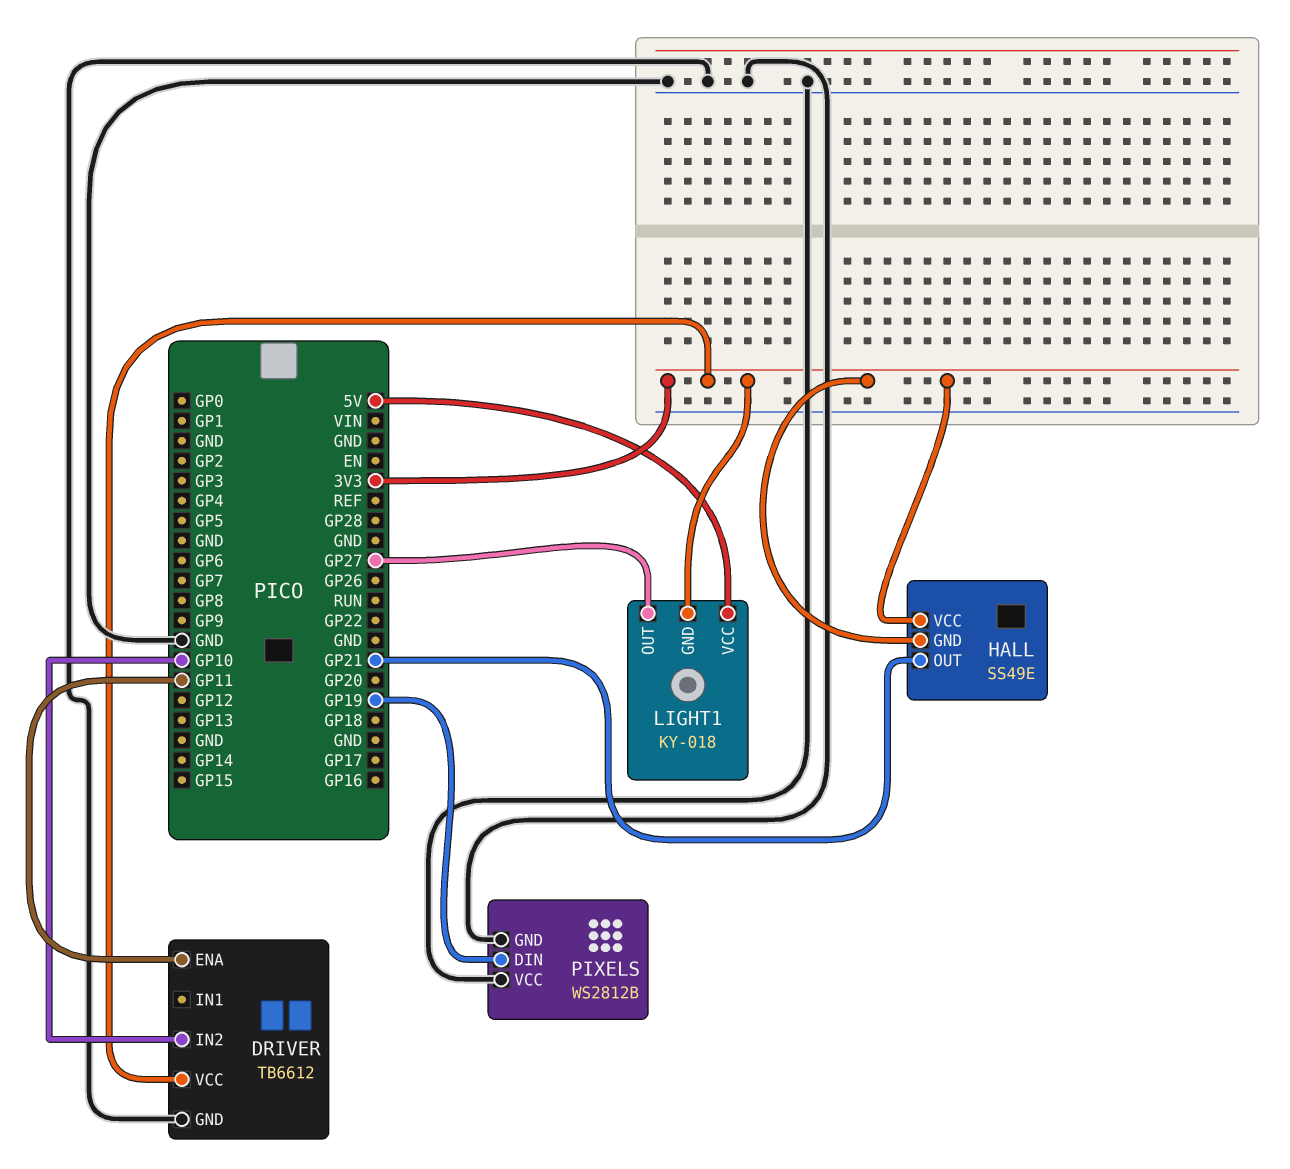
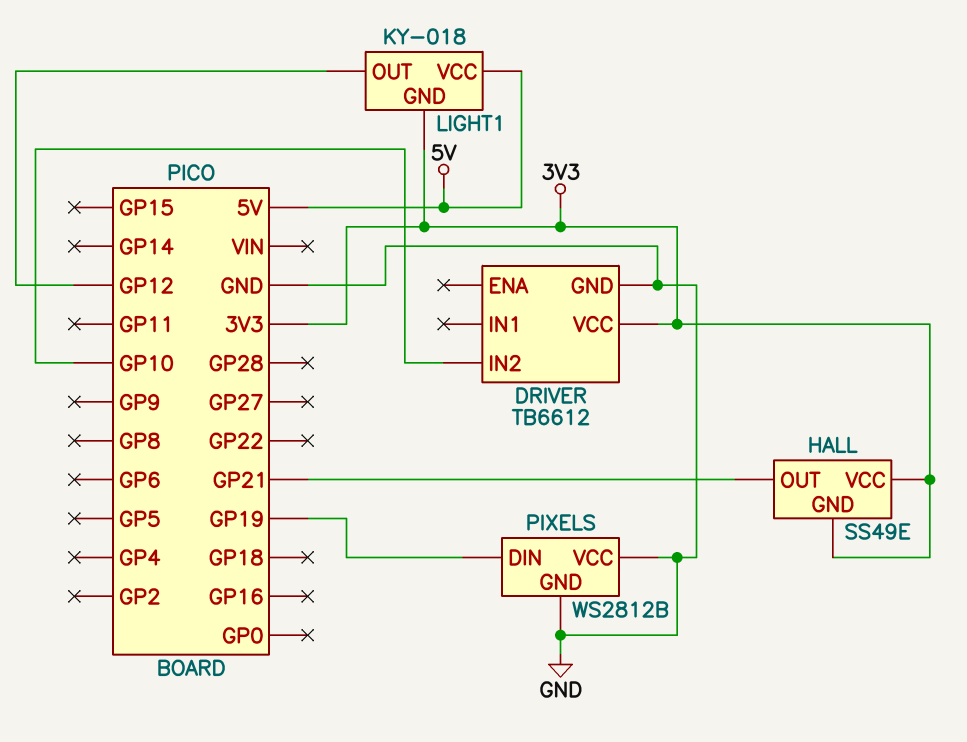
DRIVER pin ENA: GP11 -> none
LIGHT1 pin OUT: GP27 -> GP12

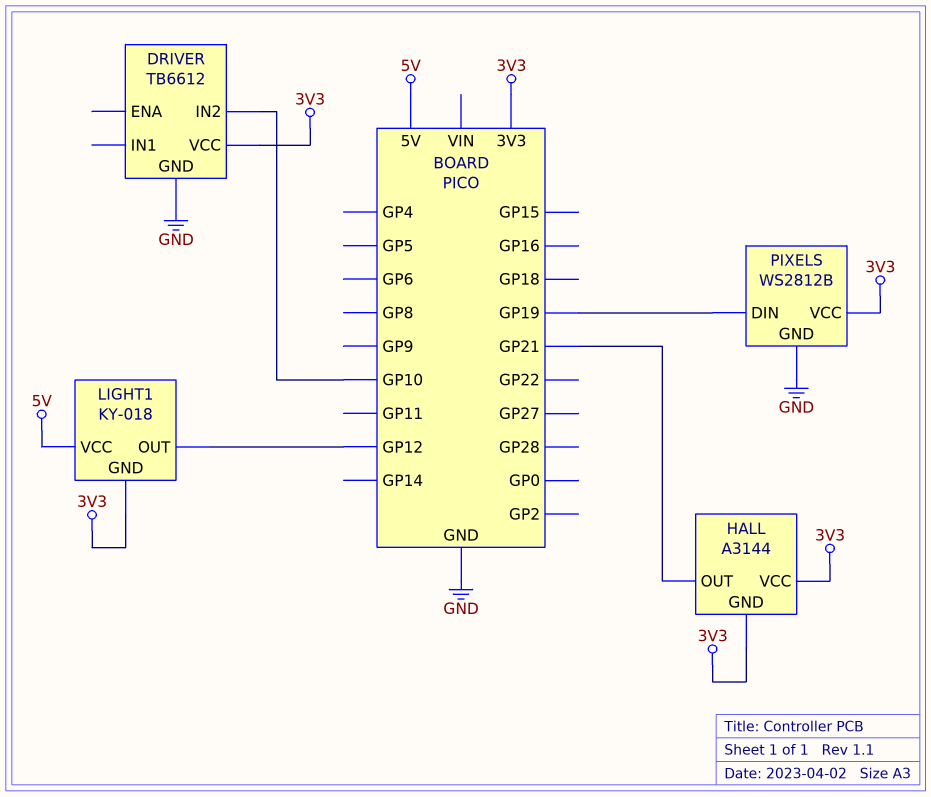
HALL: SS49E -> A3144
PIXELS pin VCC: GND -> 3V3

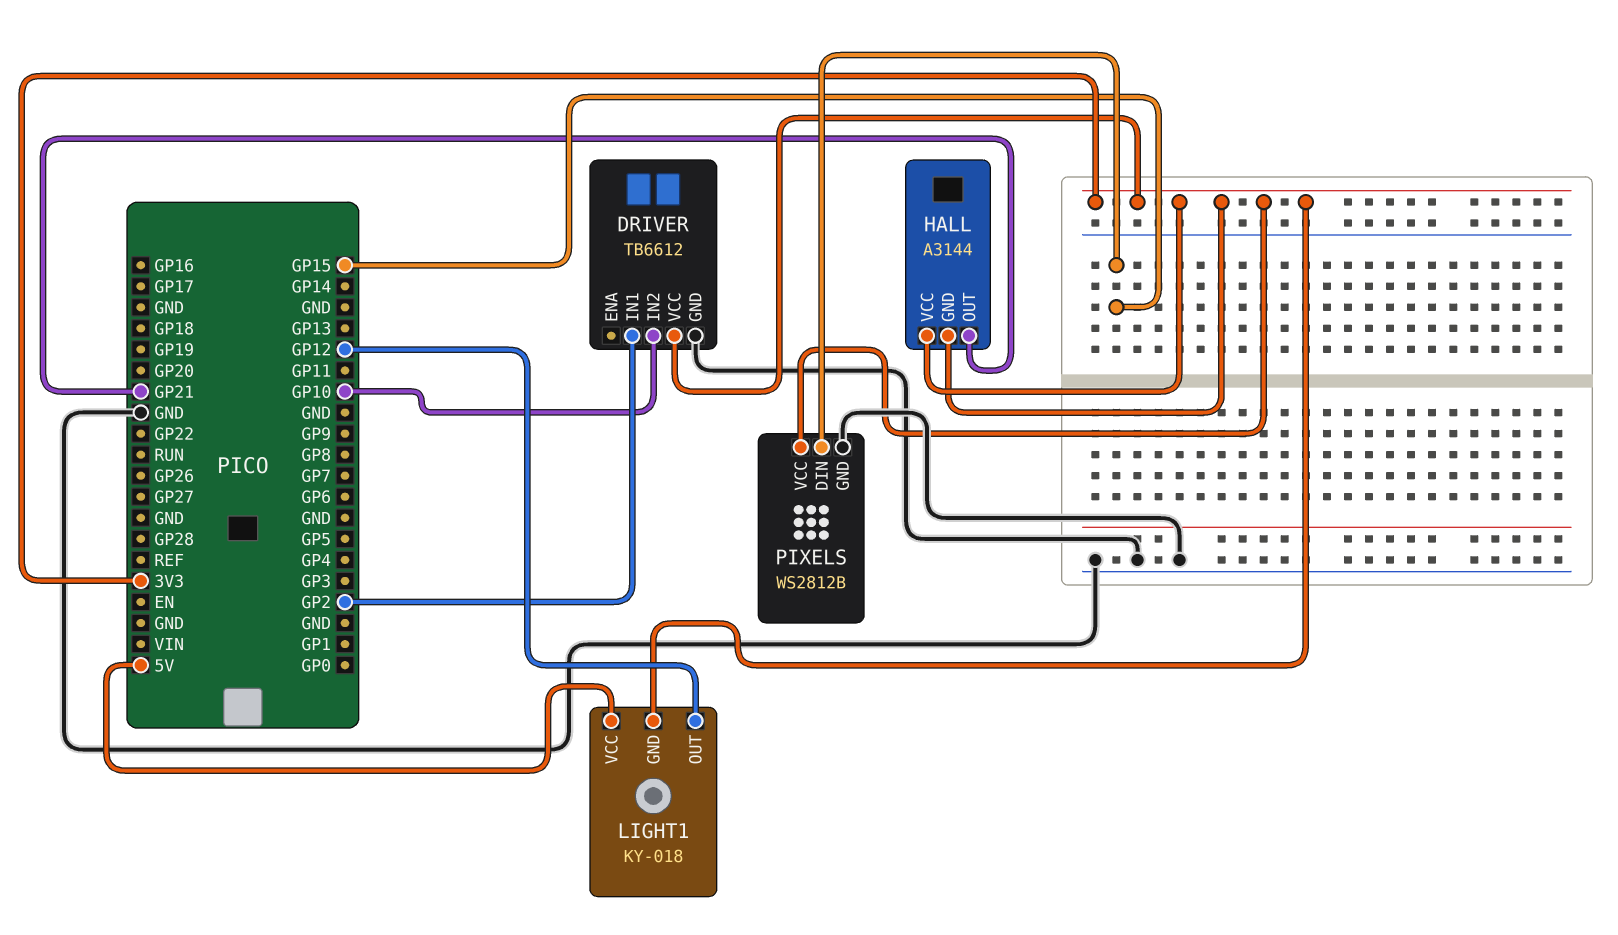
DRIVER pin IN1: none -> GP2
PIXELS pin DIN: GP19 -> GP15

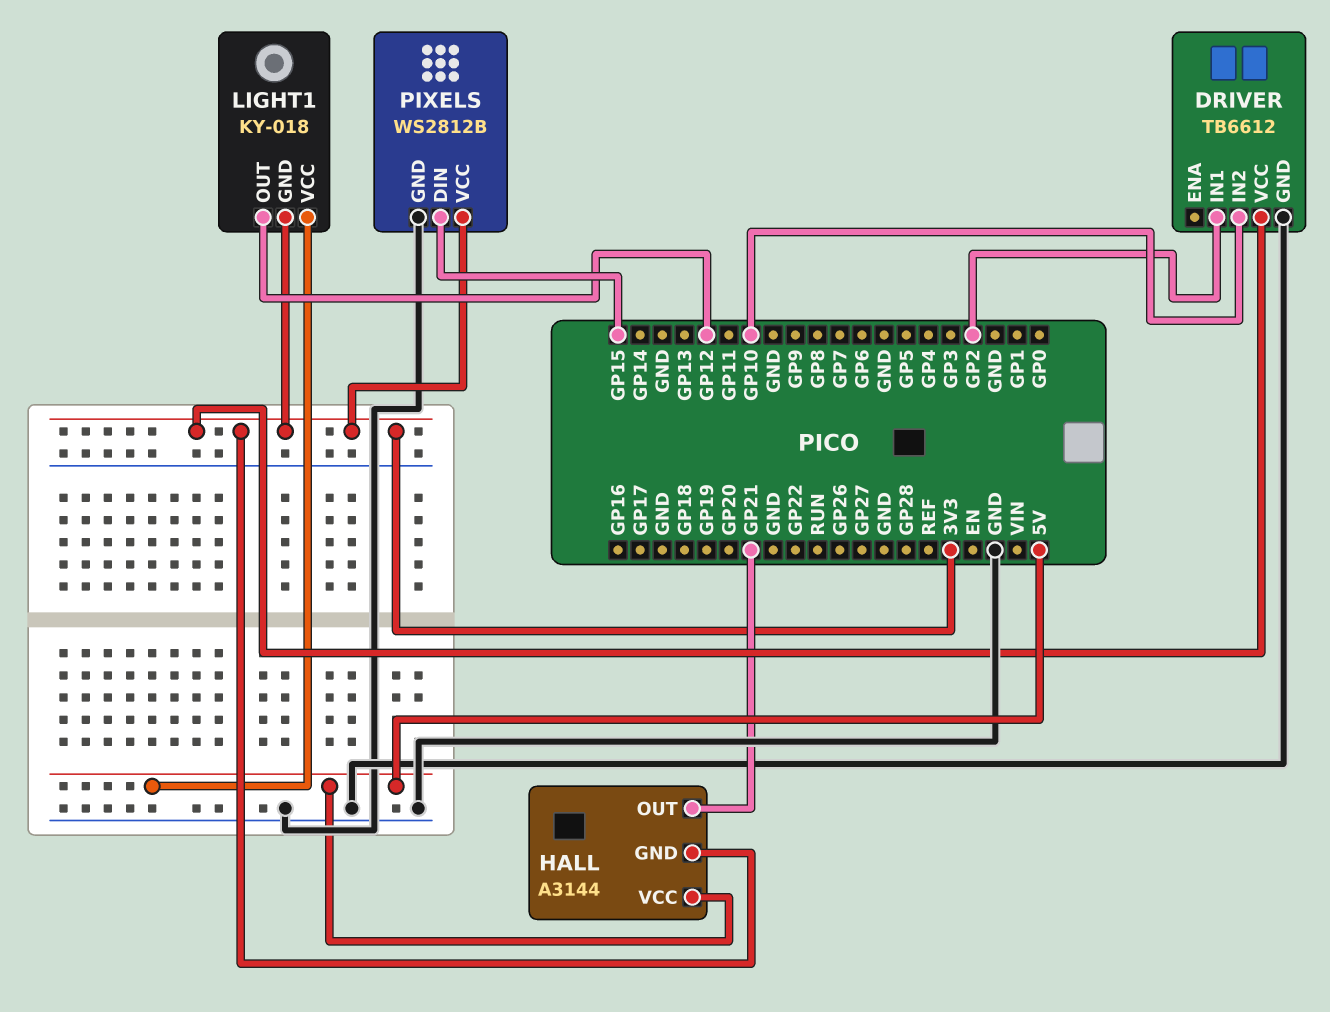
HALL pin VCC: 3V3 -> 5V

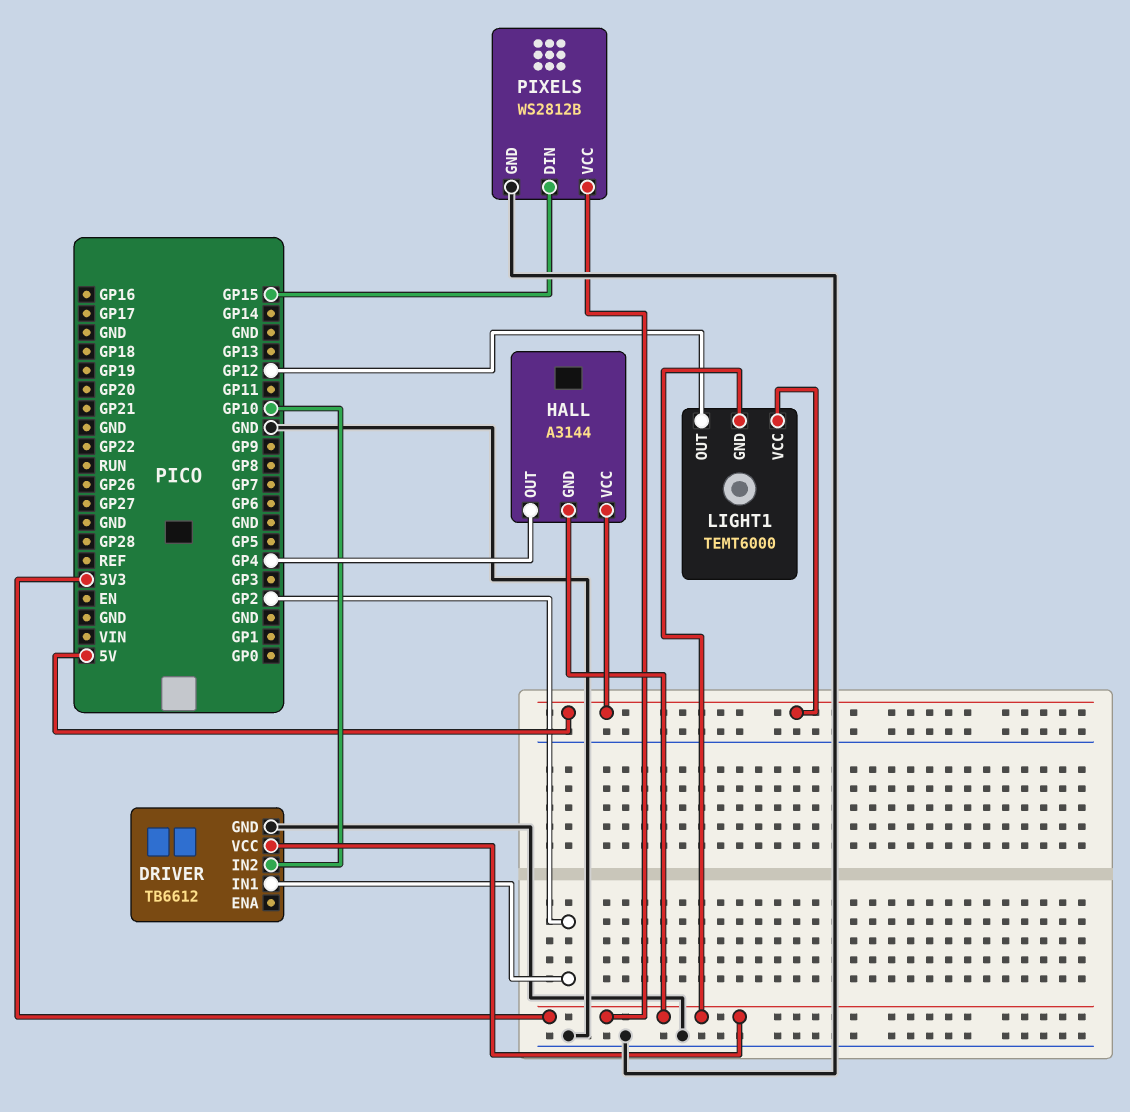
HALL pin OUT: GP21 -> GP4
LIGHT1: KY-018 -> TEMT6000

